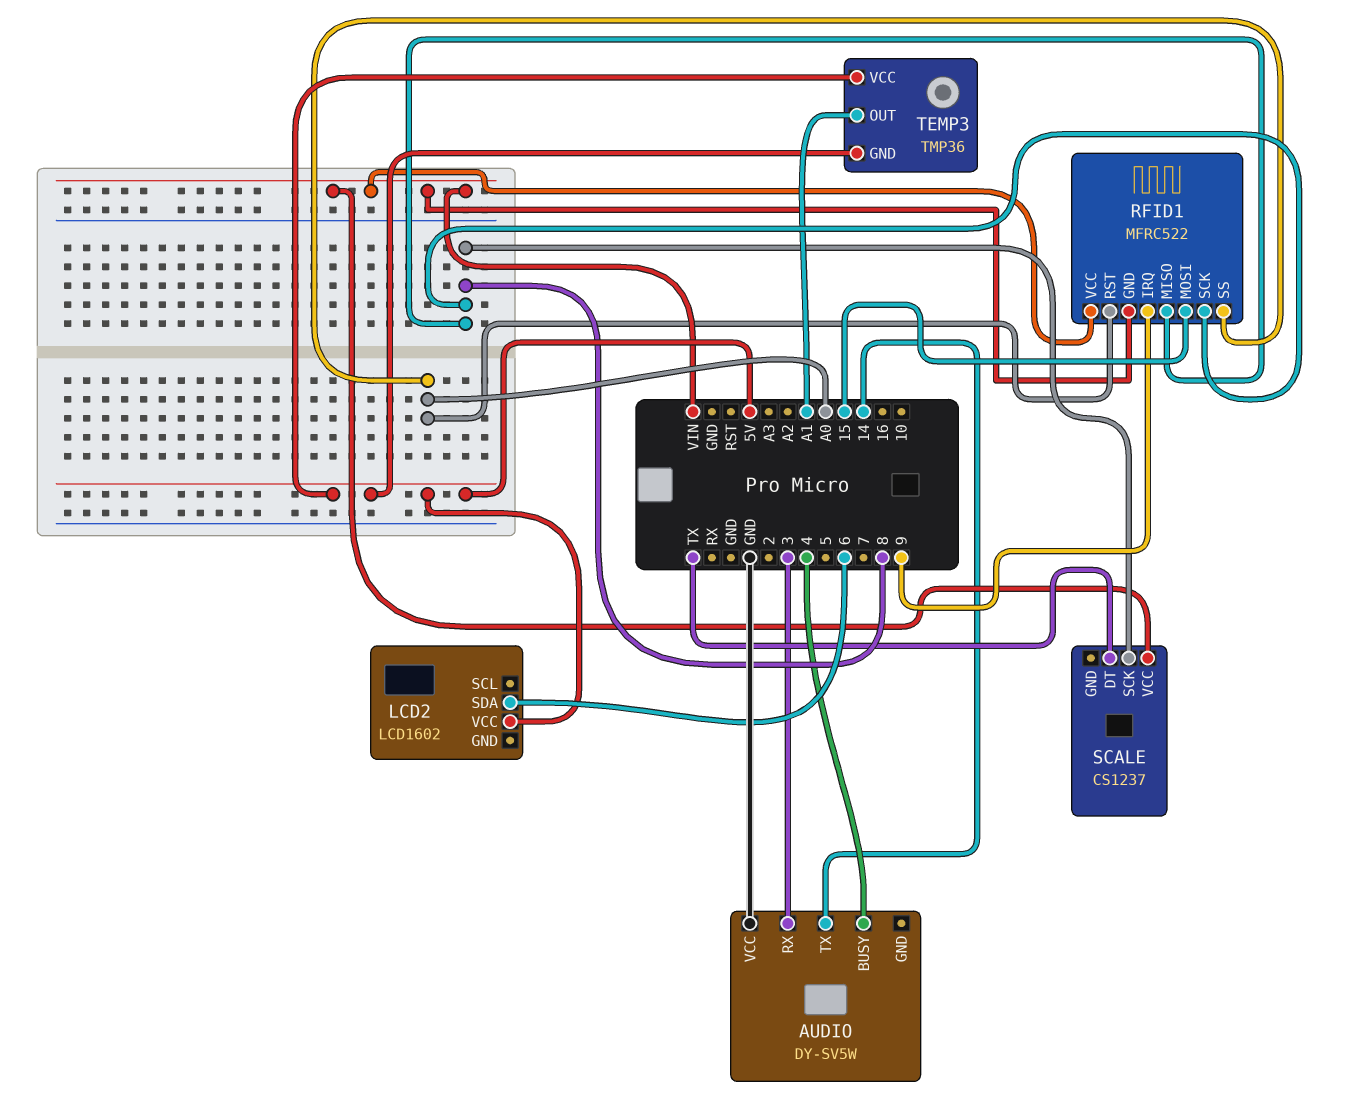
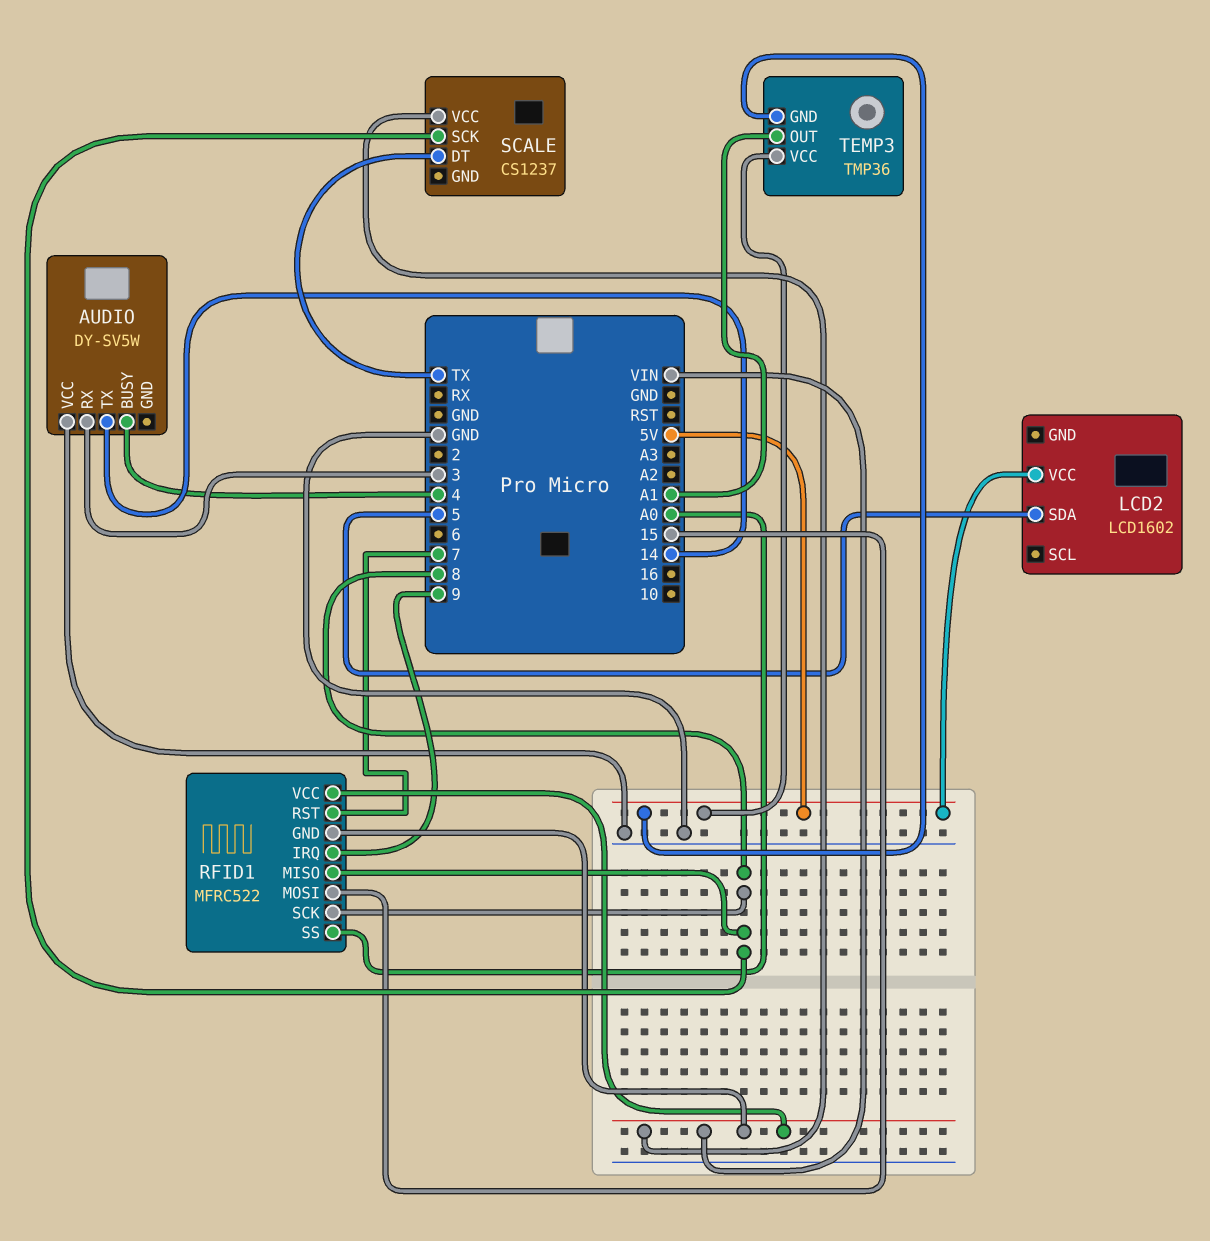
LCD2 pin SDA: 6 -> 5
RFID1 pin RST: A0 -> 7

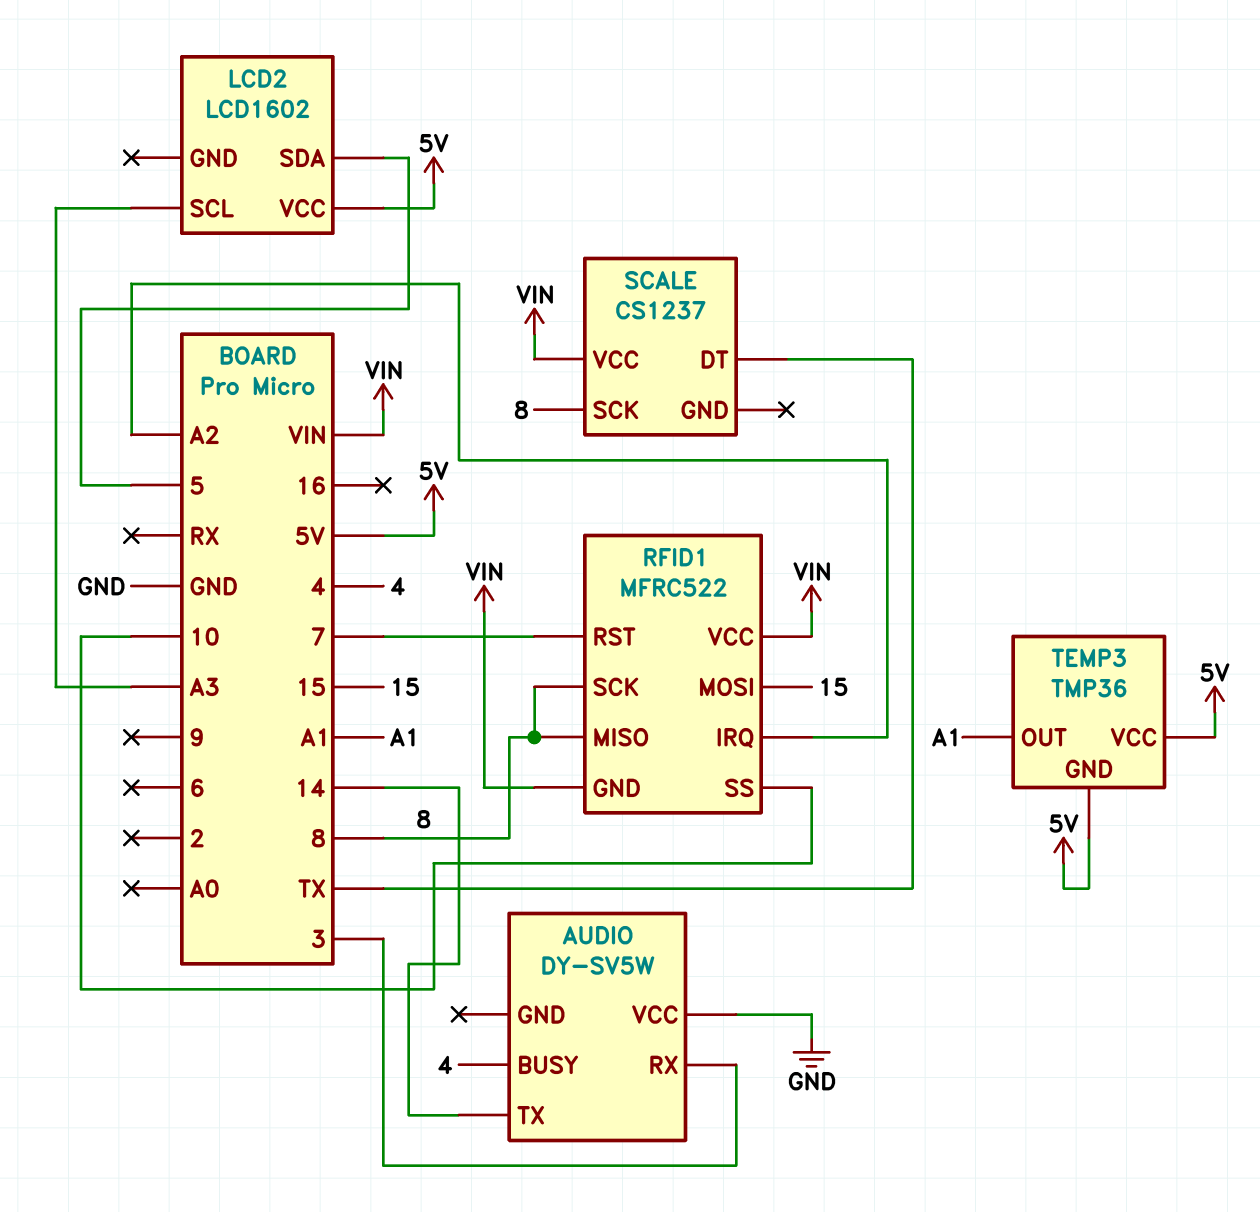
LCD2 pin SCL: none -> A3
RFID1 pin IRQ: 9 -> A2
RFID1 pin SS: A0 -> 10

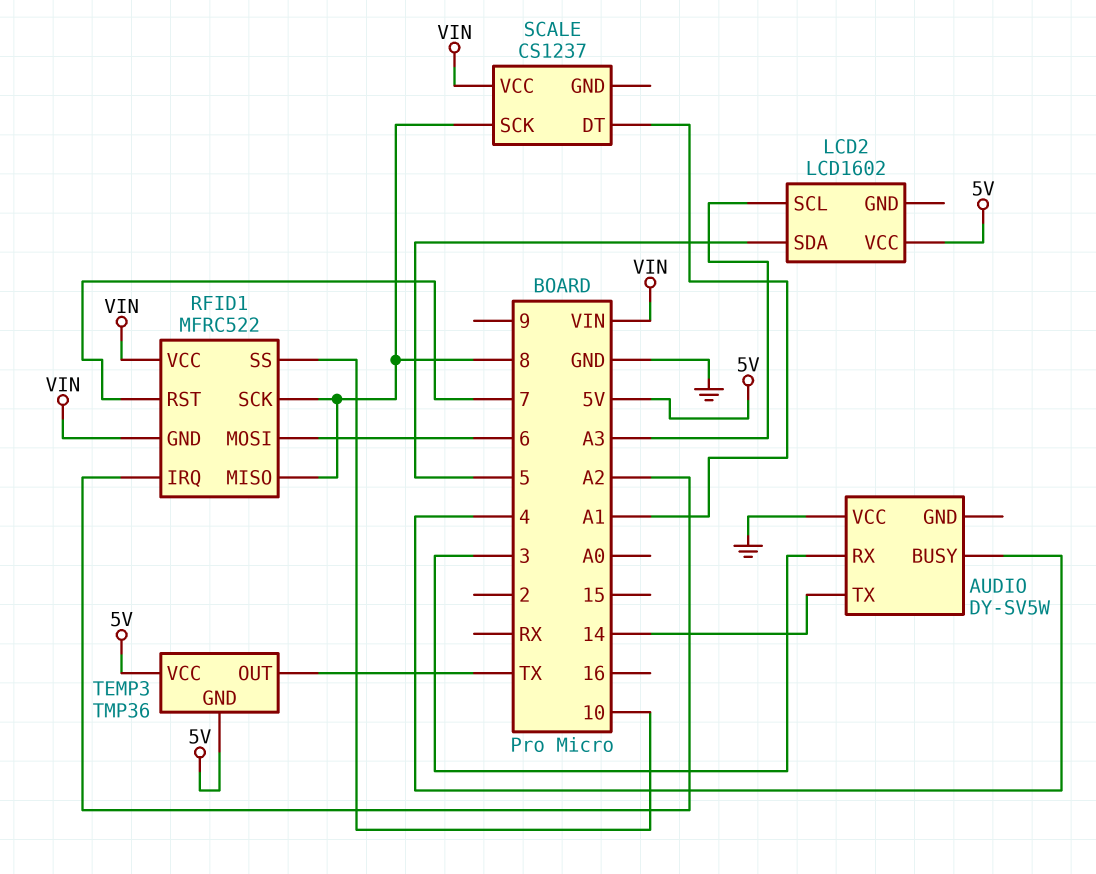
RFID1 pin MOSI: 15 -> 6
SCALE pin DT: TX -> A1
TEMP3 pin OUT: A1 -> TX

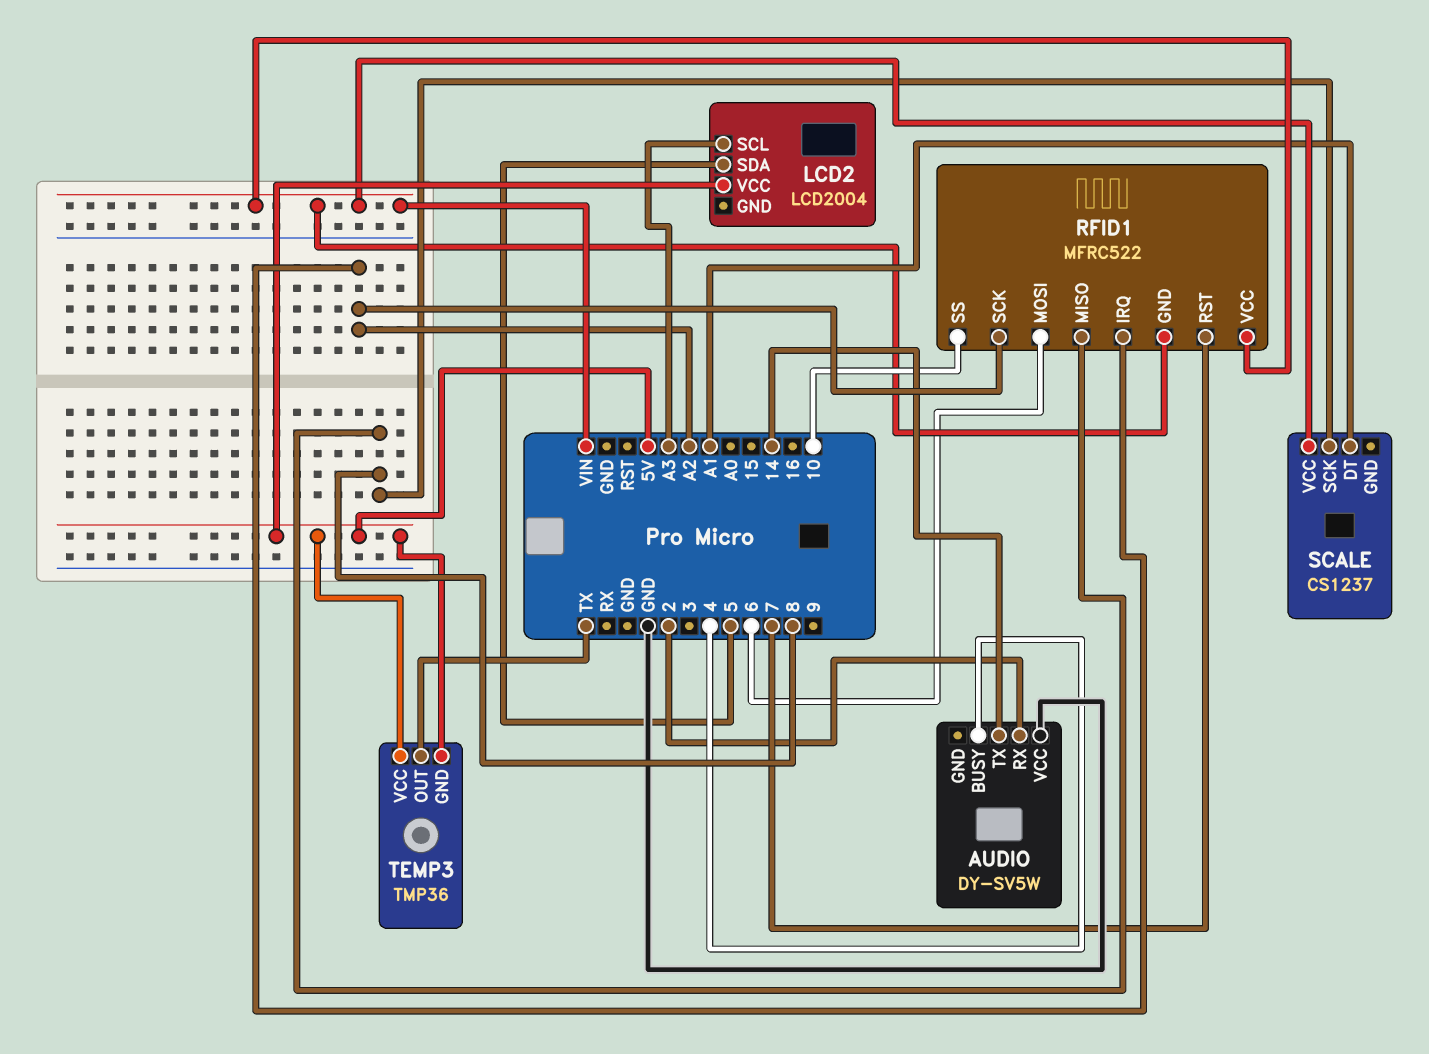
AUDIO pin RX: 3 -> 2
LCD2: LCD1602 -> LCD2004
RFID1 pin SCK: 8 -> A2

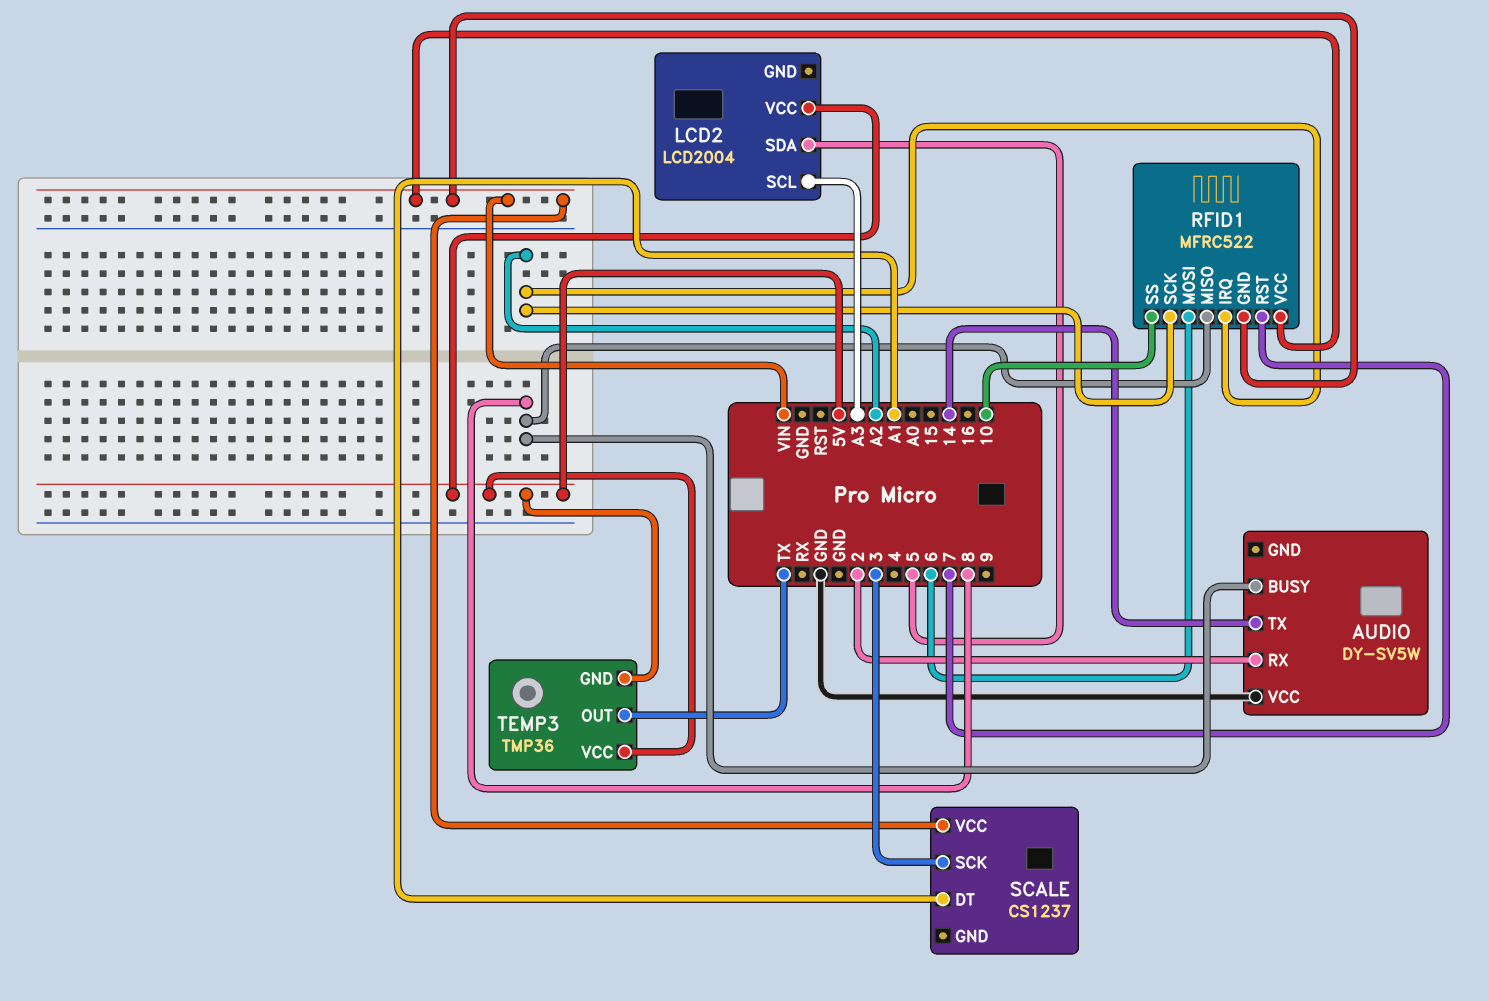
AUDIO pin BUSY: 4 -> 8
SCALE pin SCK: 8 -> 3

